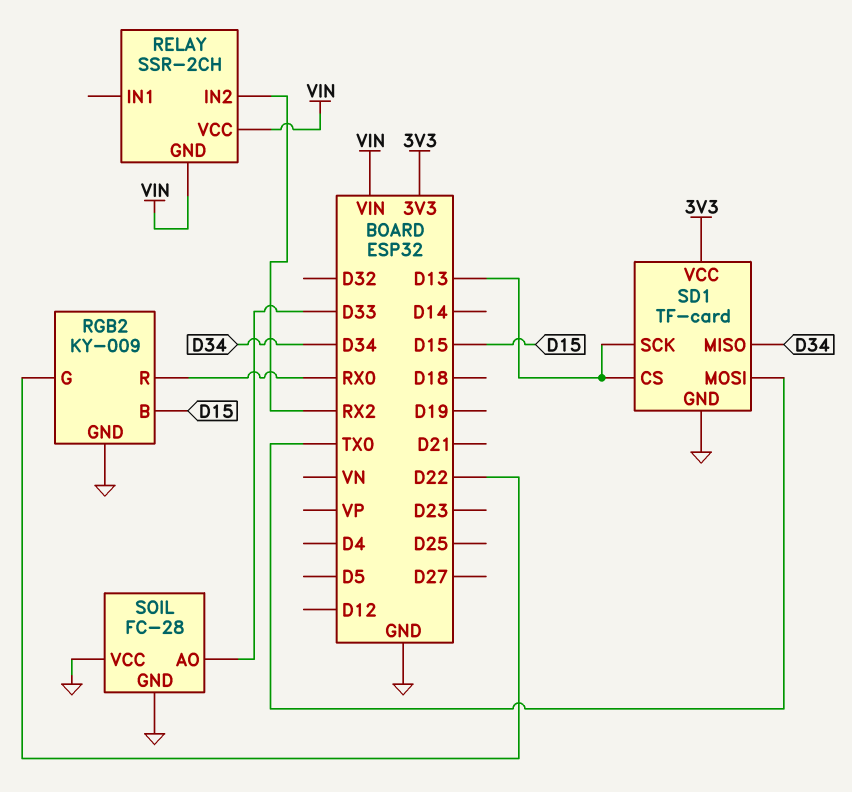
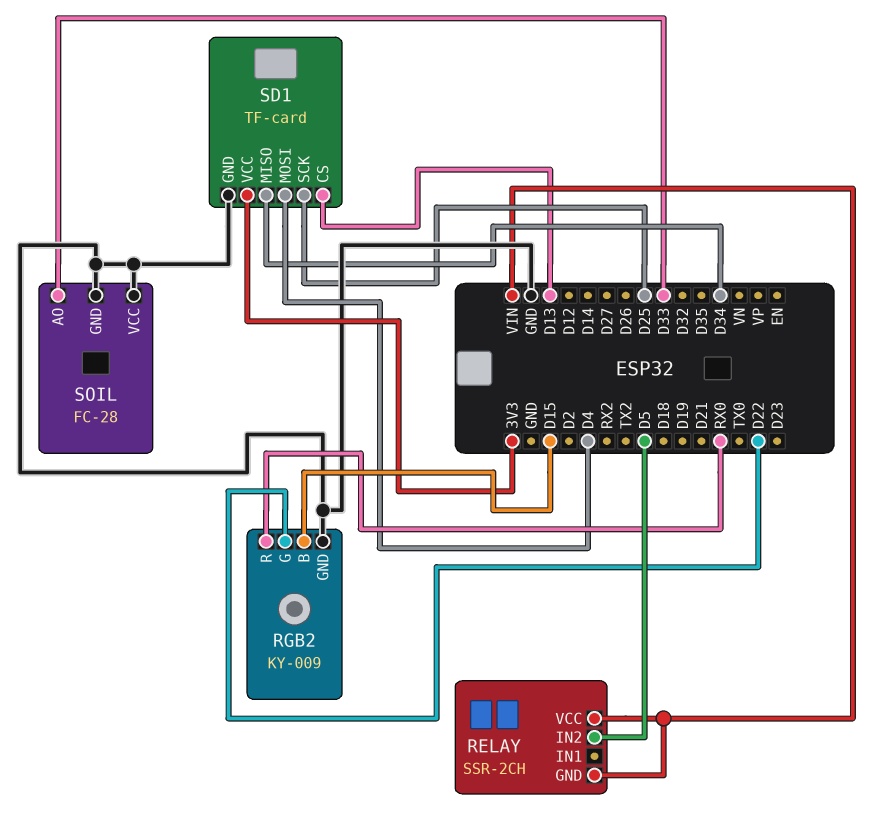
RELAY pin IN2: RX2 -> D5
SD1 pin MOSI: TX0 -> D4
SD1 pin SCK: D13 -> D25

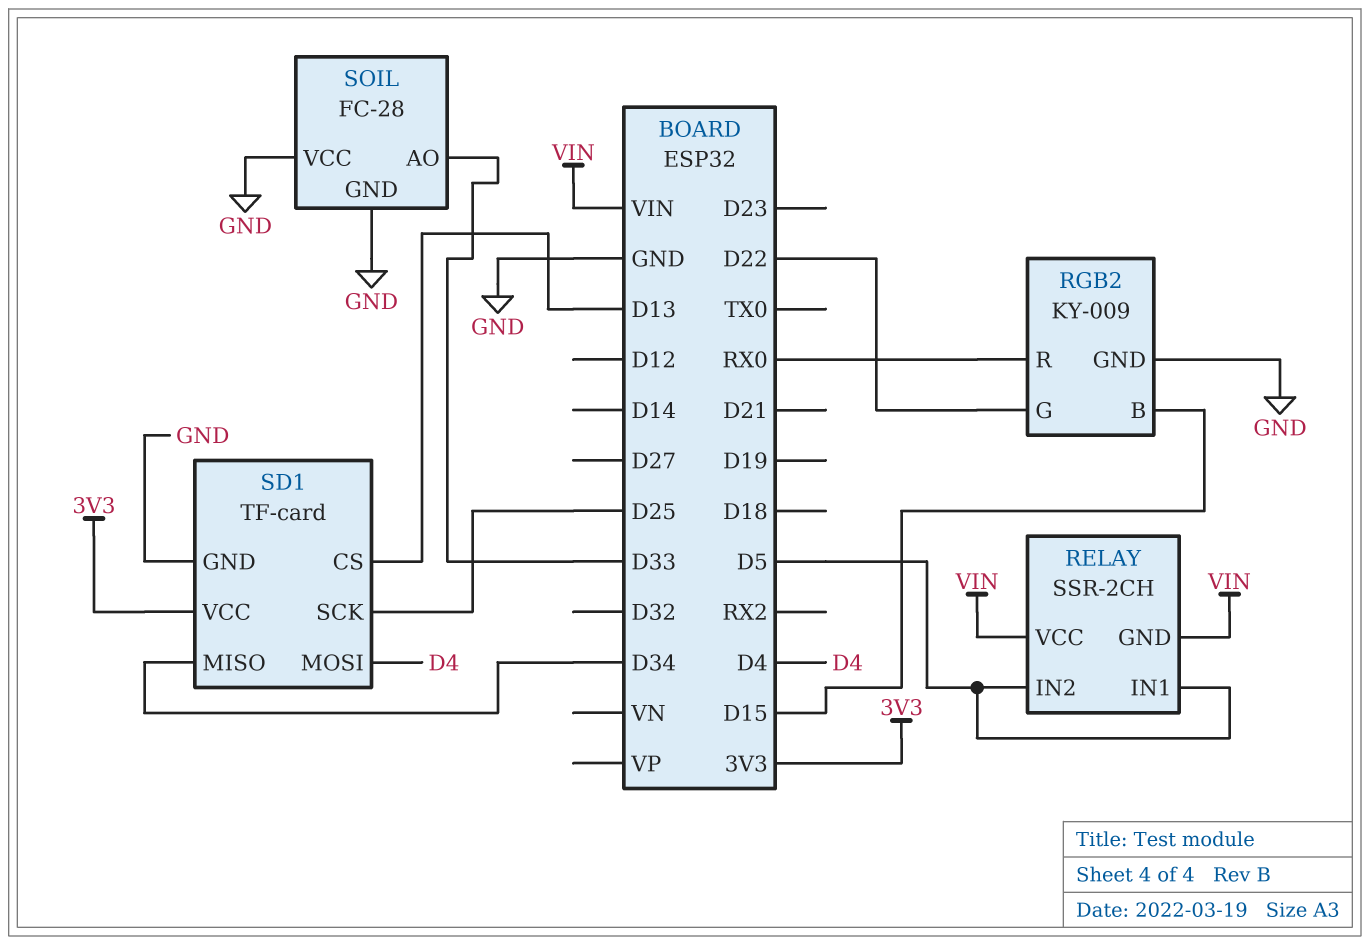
RELAY pin IN1: none -> D5

